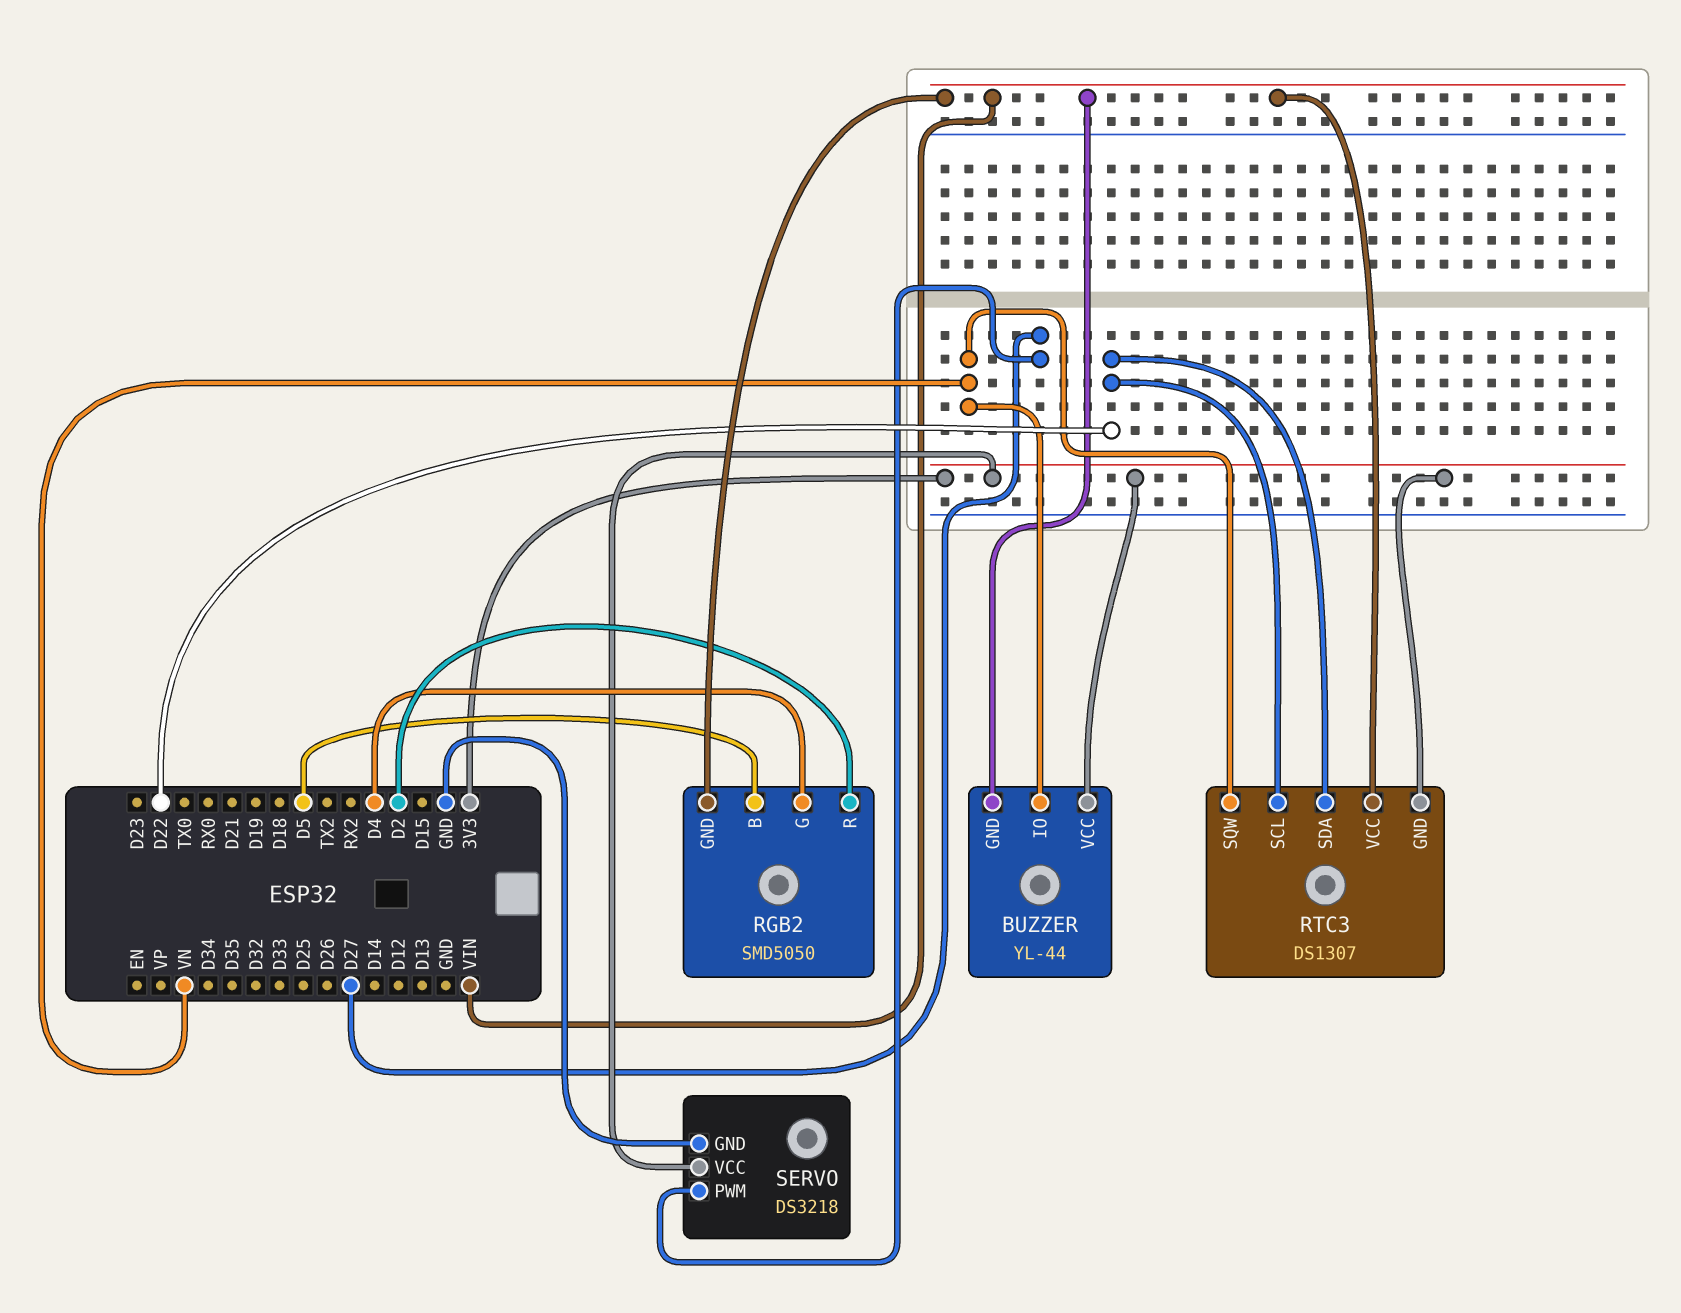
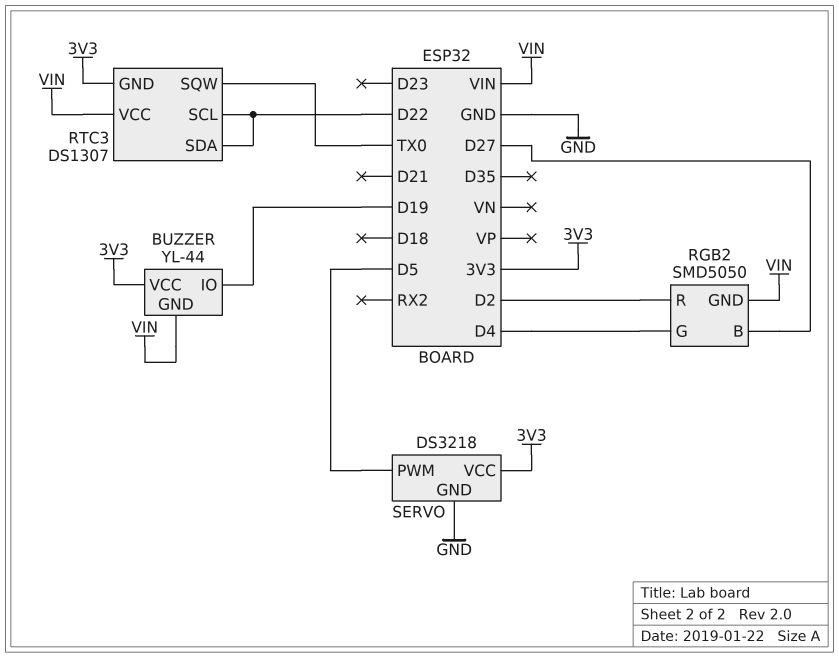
BUZZER pin IO: VN -> D19
RGB2 pin B: D5 -> D27
RTC3 pin SQW: VN -> TX0
SERVO pin PWM: D27 -> D5

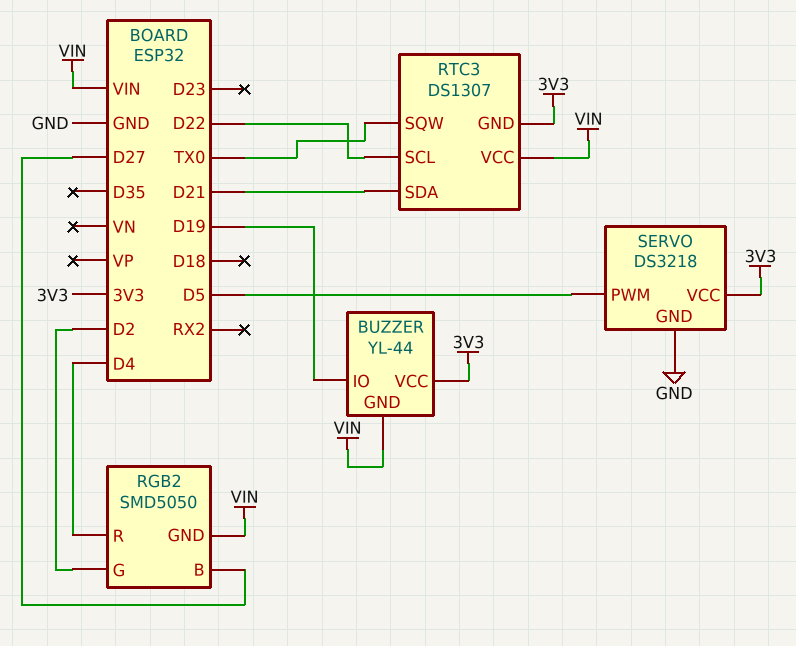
RGB2 pin G: D4 -> D2
RGB2 pin R: D2 -> D4
RTC3 pin SDA: D22 -> D21

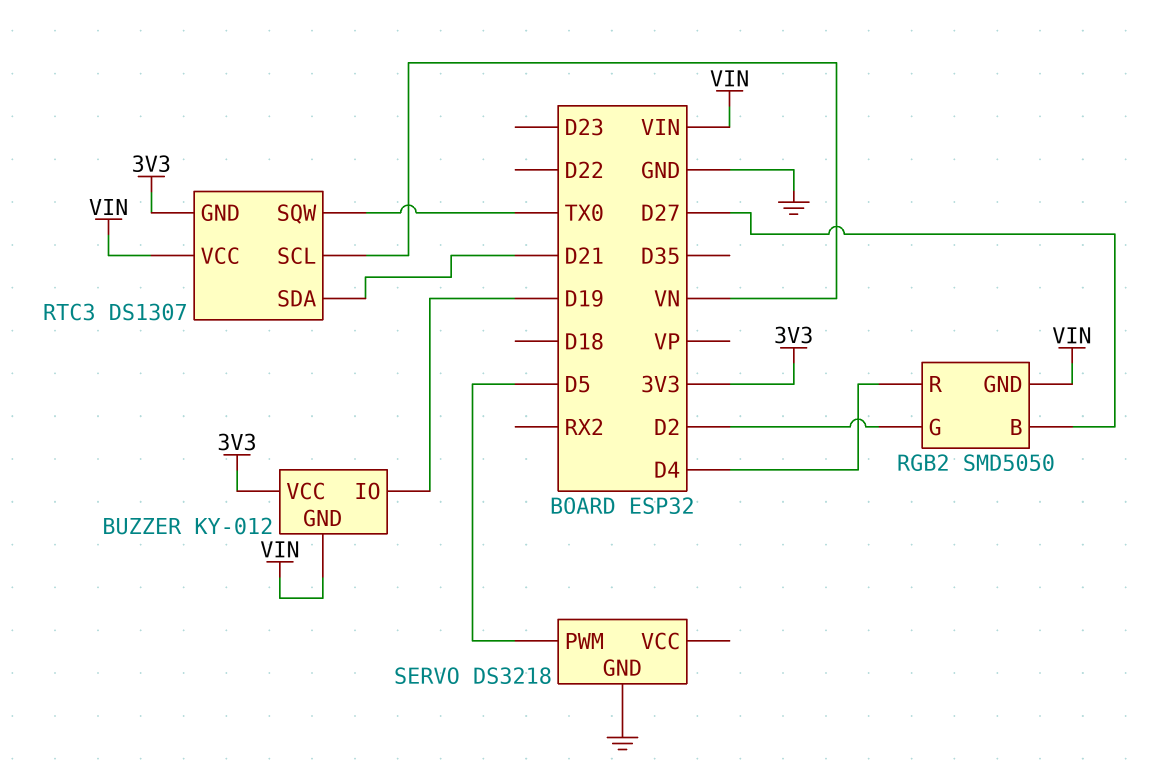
BUZZER: YL-44 -> KY-012
RTC3 pin SCL: D22 -> VN
SERVO pin VCC: 3V3 -> none

